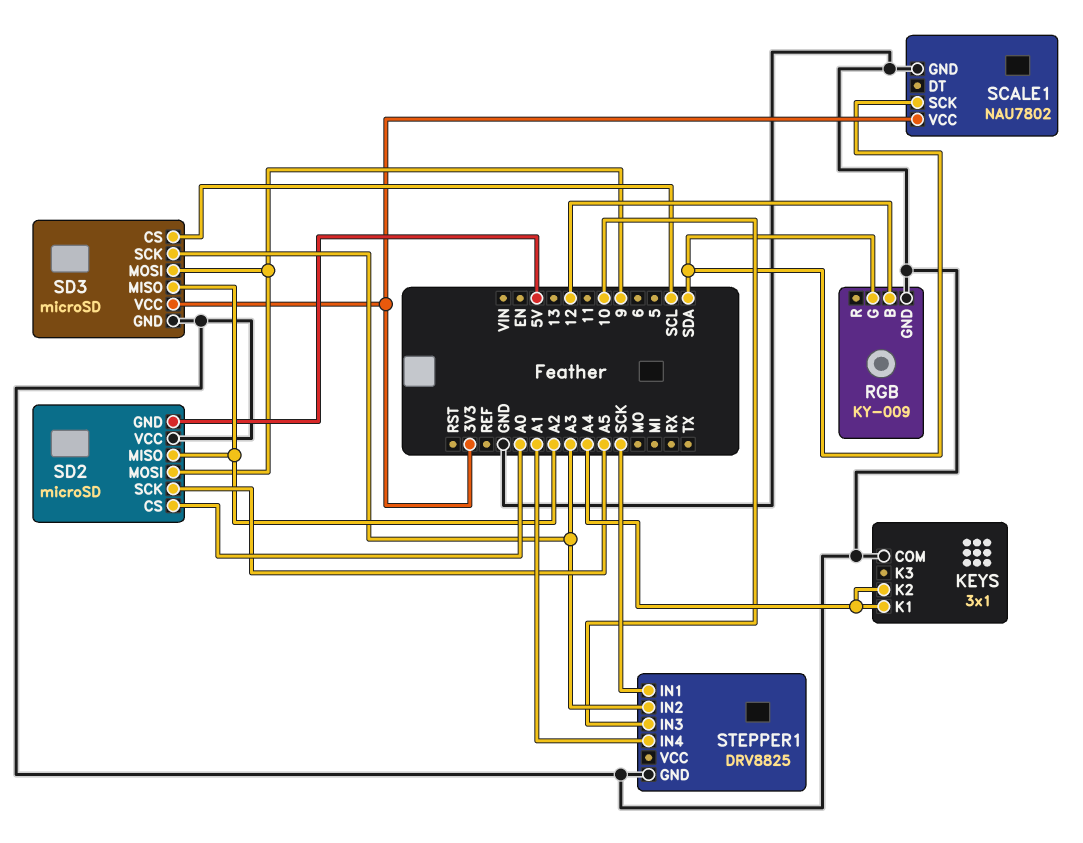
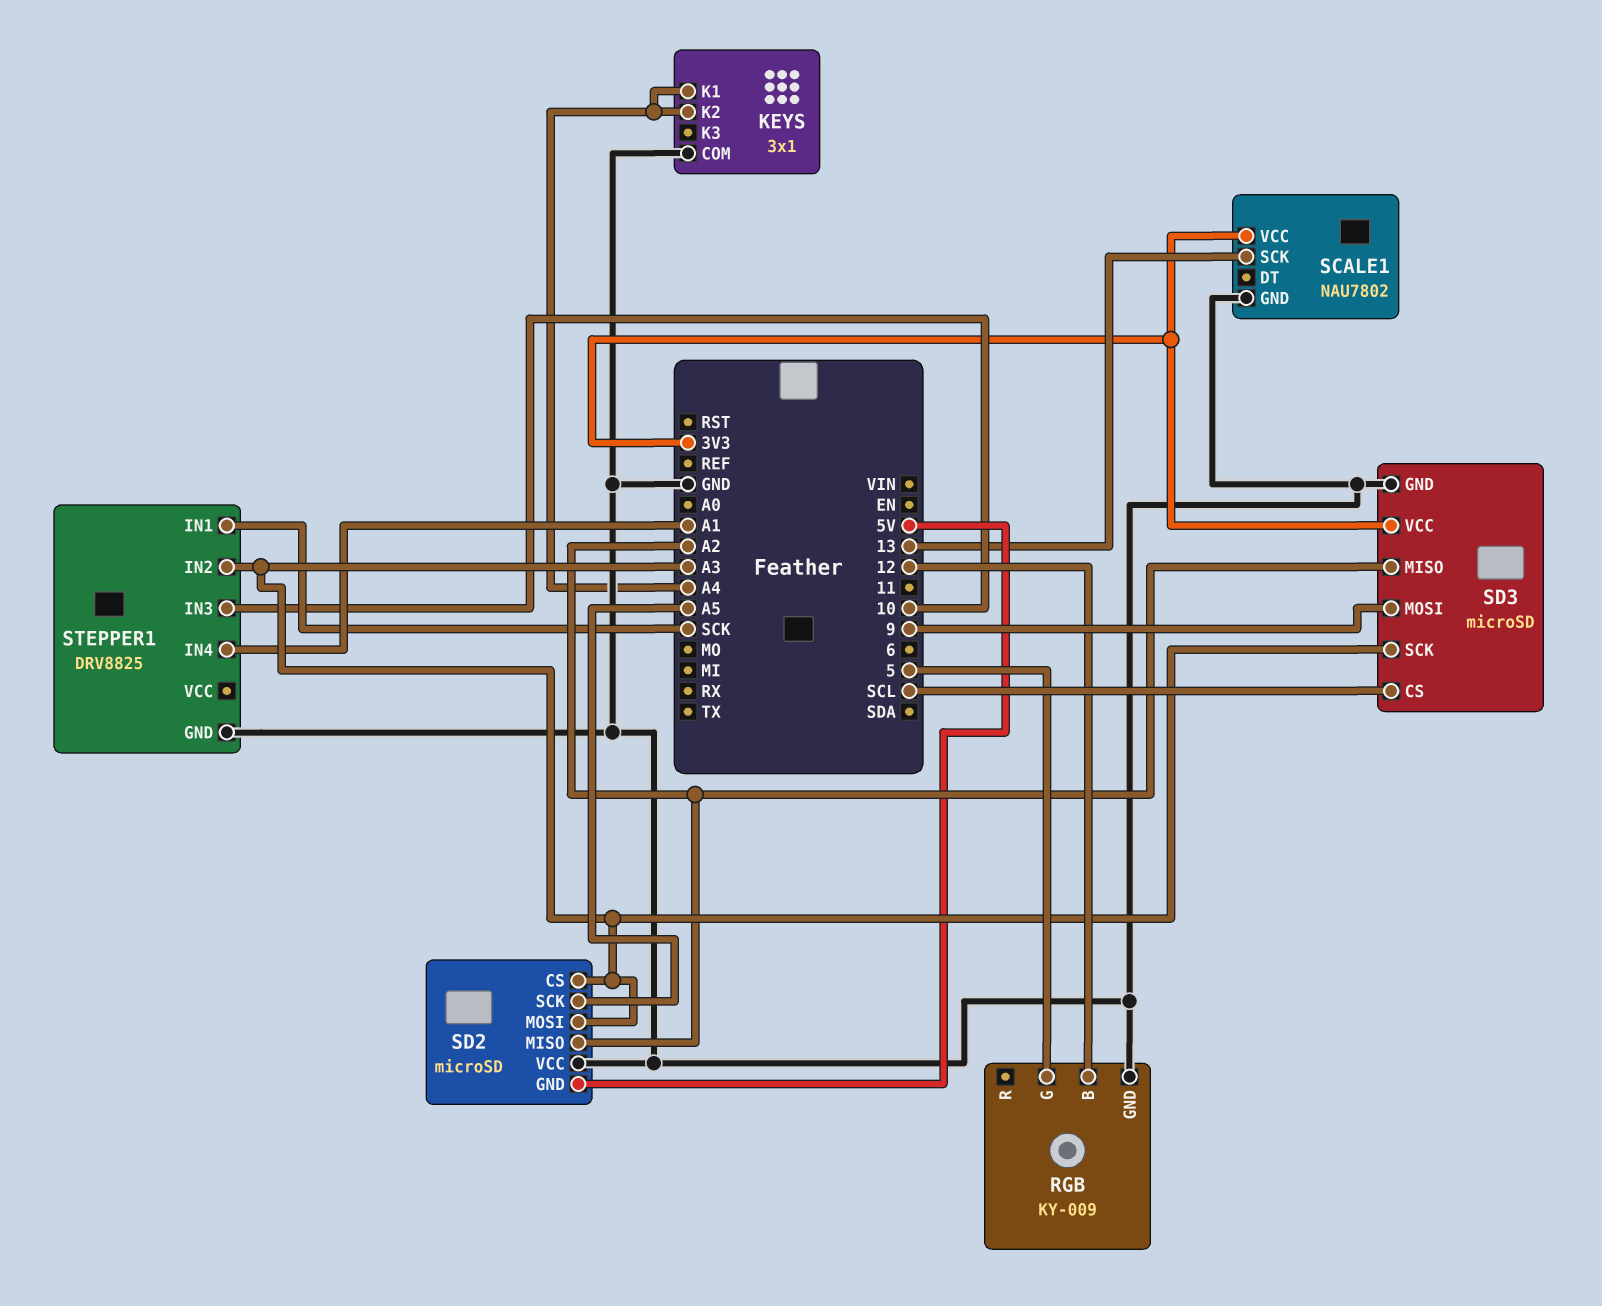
RGB pin G: SDA -> 5
SCALE1 pin SCK: SDA -> 13
SD2 pin CS: A0 -> A3
SD2 pin MOSI: 9 -> A3

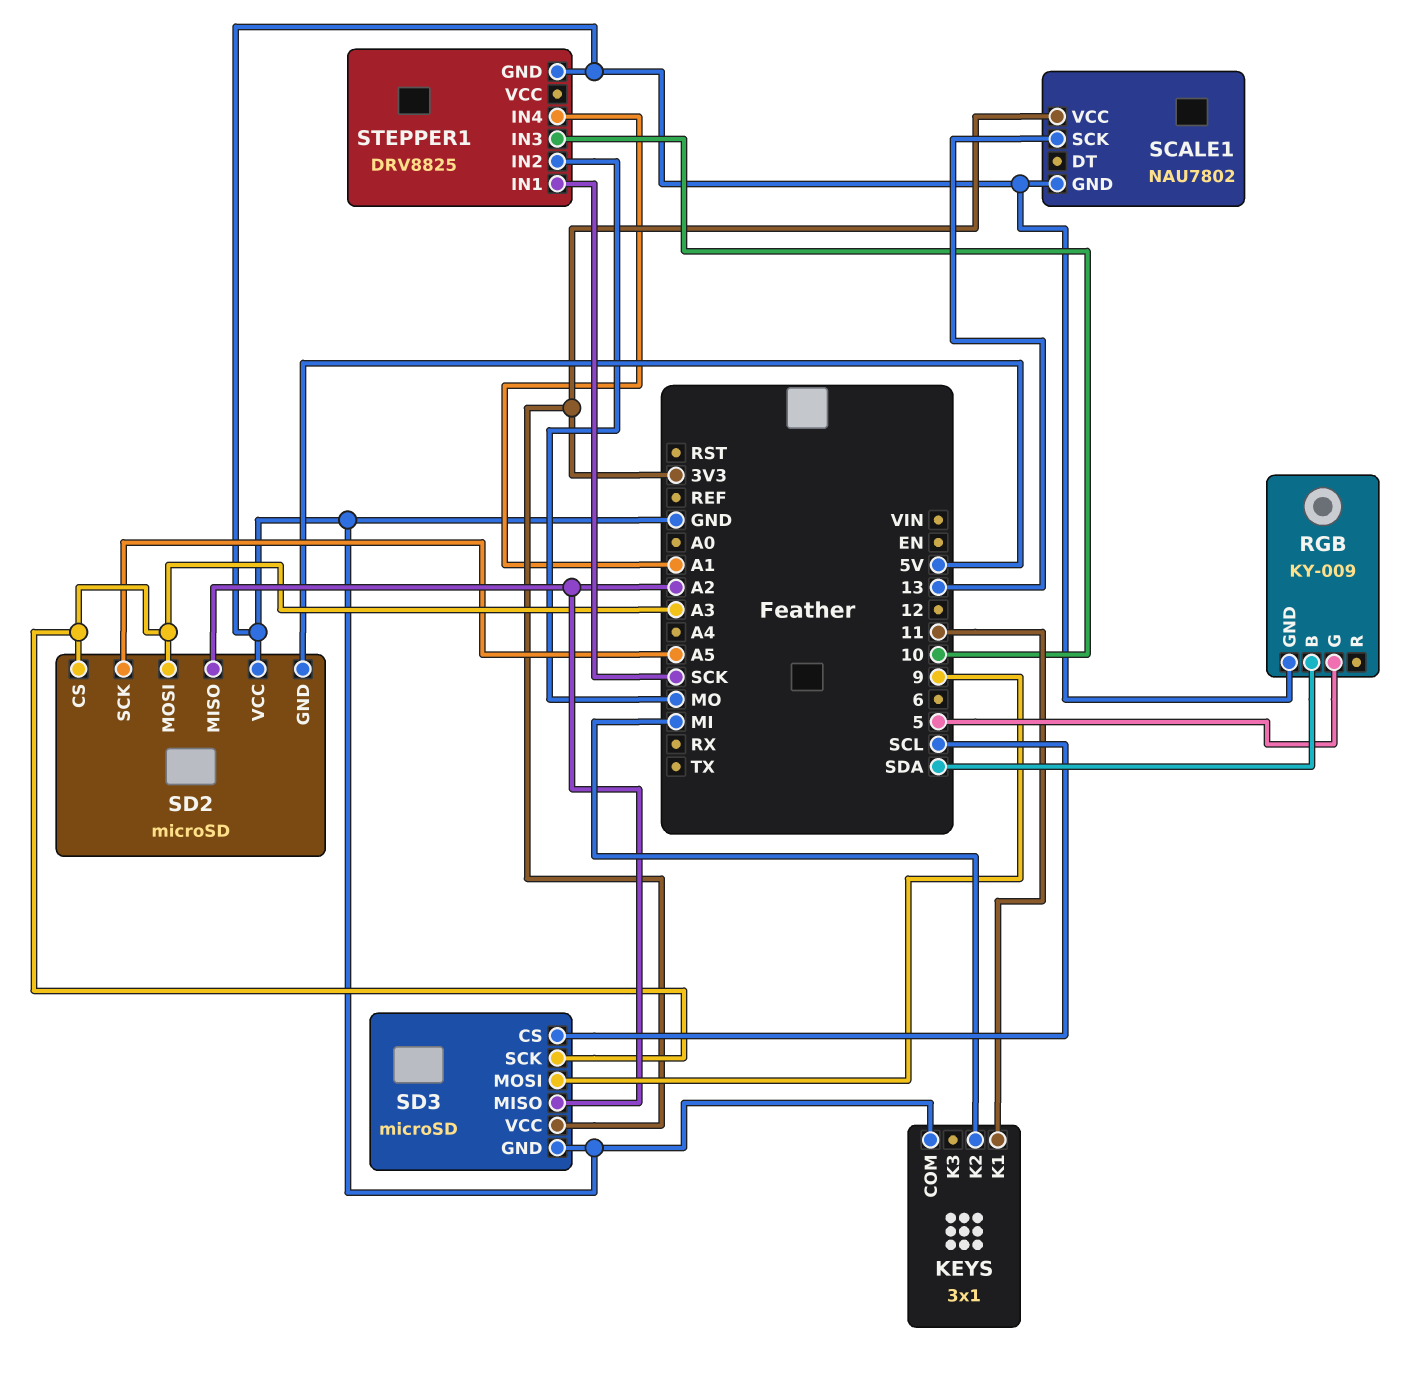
KEYS pin K1: A4 -> 11
KEYS pin K2: A4 -> MI
RGB pin B: 12 -> SDA
STEPPER1 pin IN2: A3 -> MO

